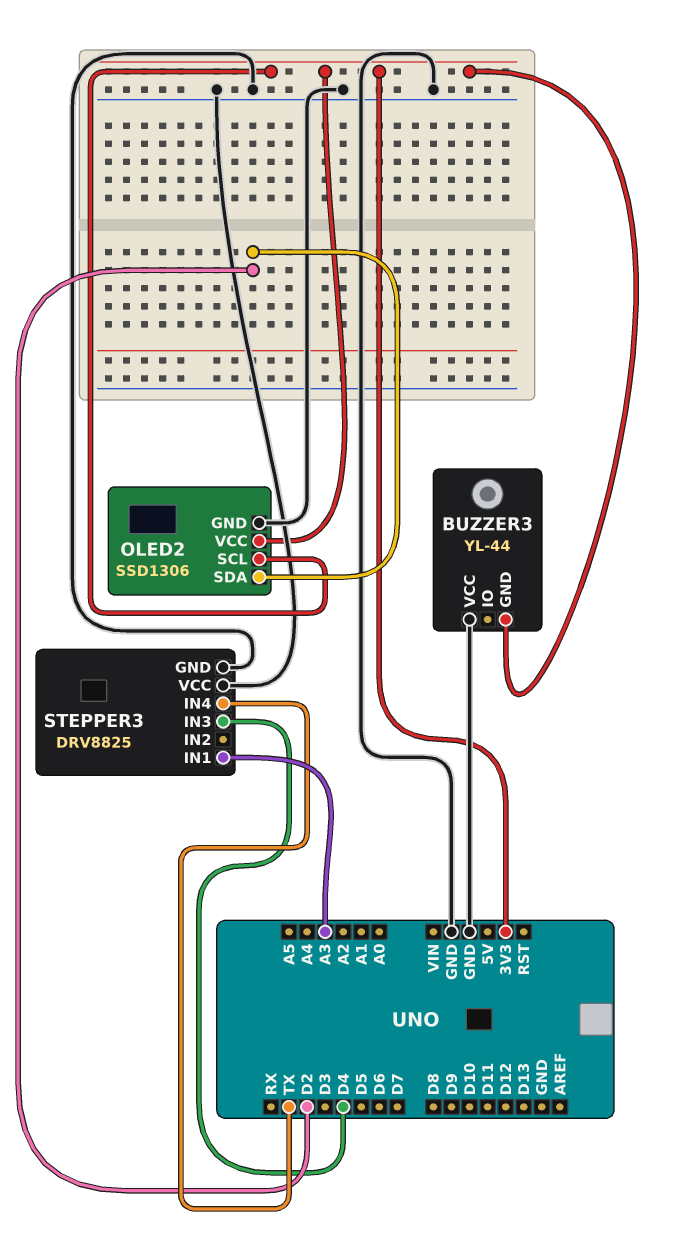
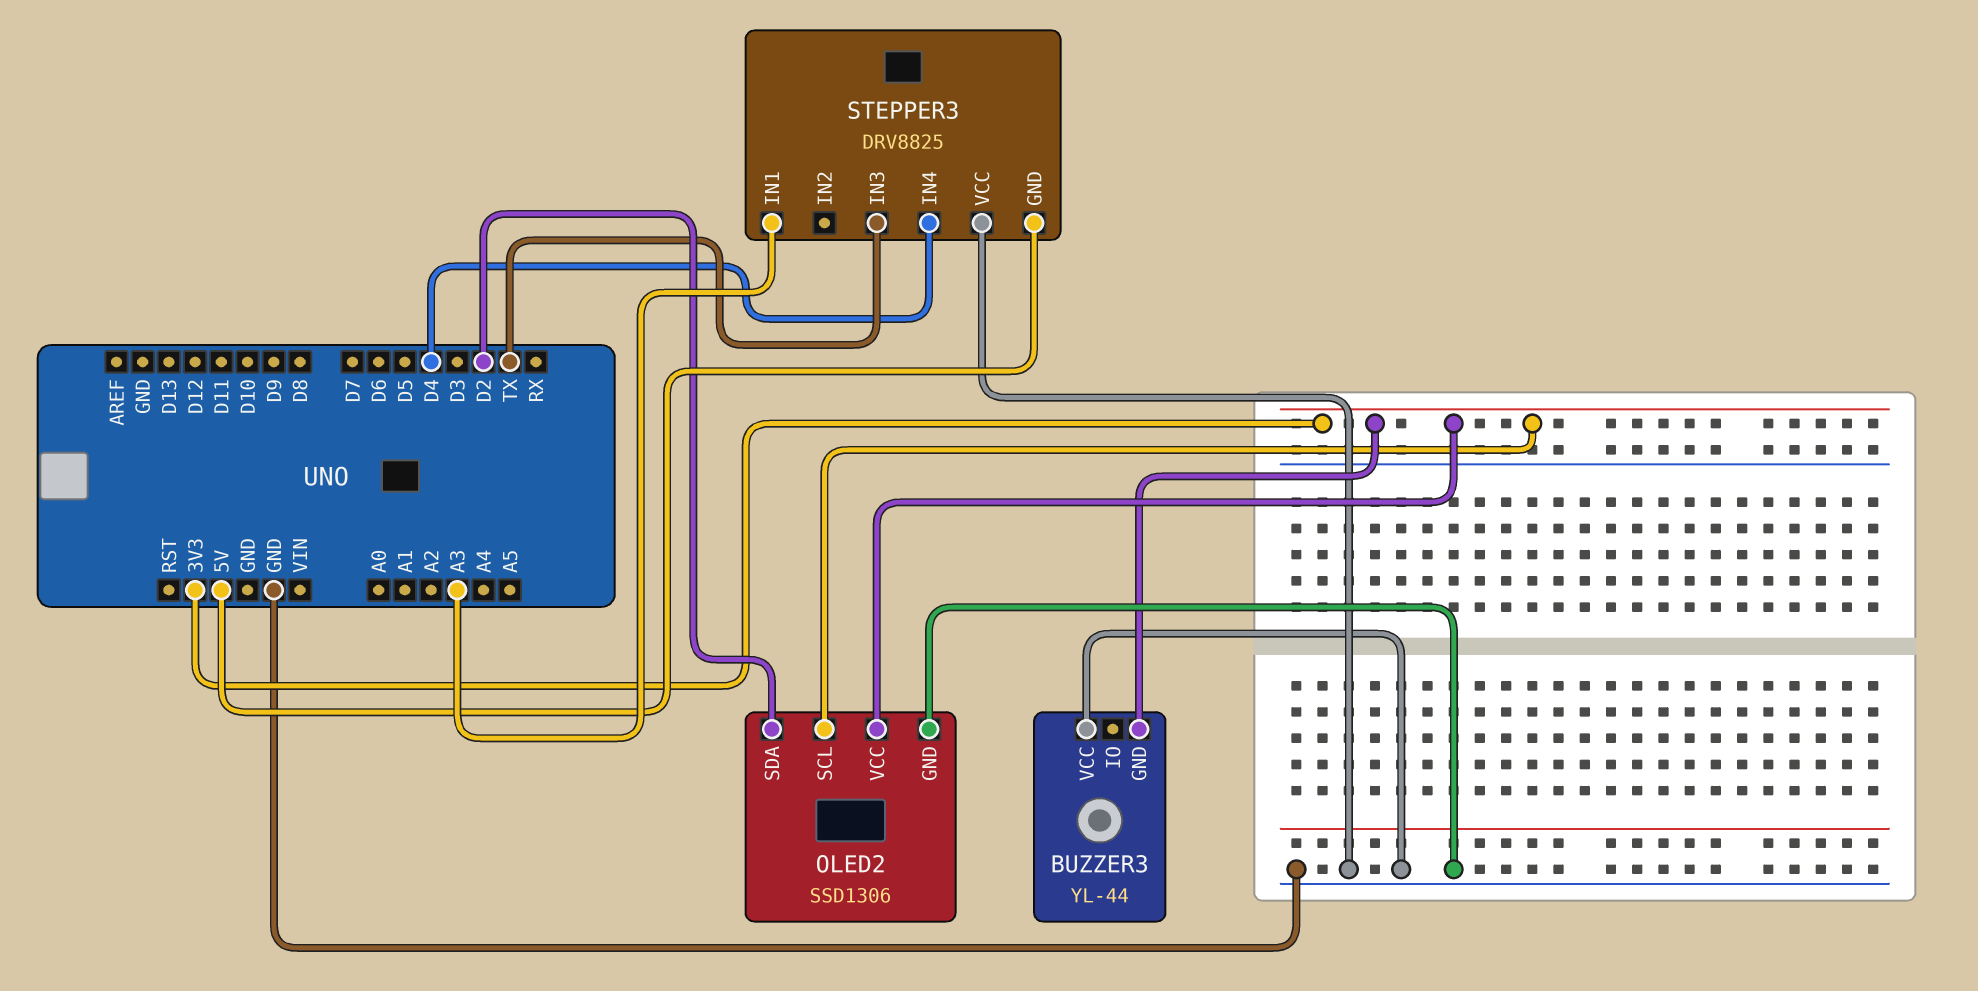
STEPPER3 pin GND: GND -> 5V
STEPPER3 pin IN3: D4 -> TX
STEPPER3 pin IN4: TX -> D4

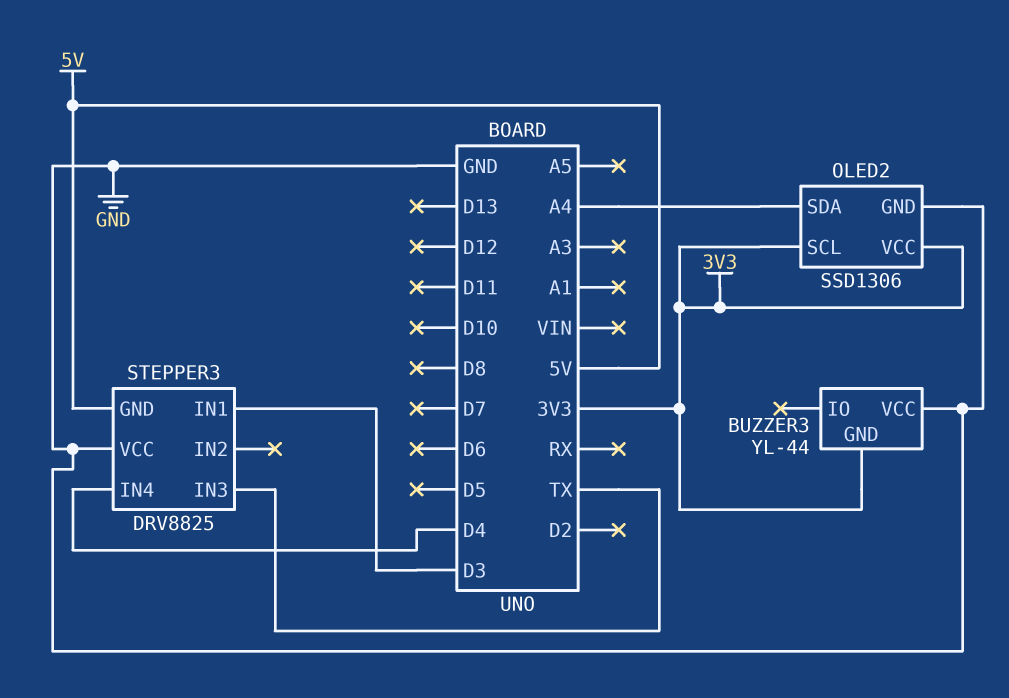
OLED2 pin SDA: D2 -> A4
STEPPER3 pin IN1: A3 -> D3

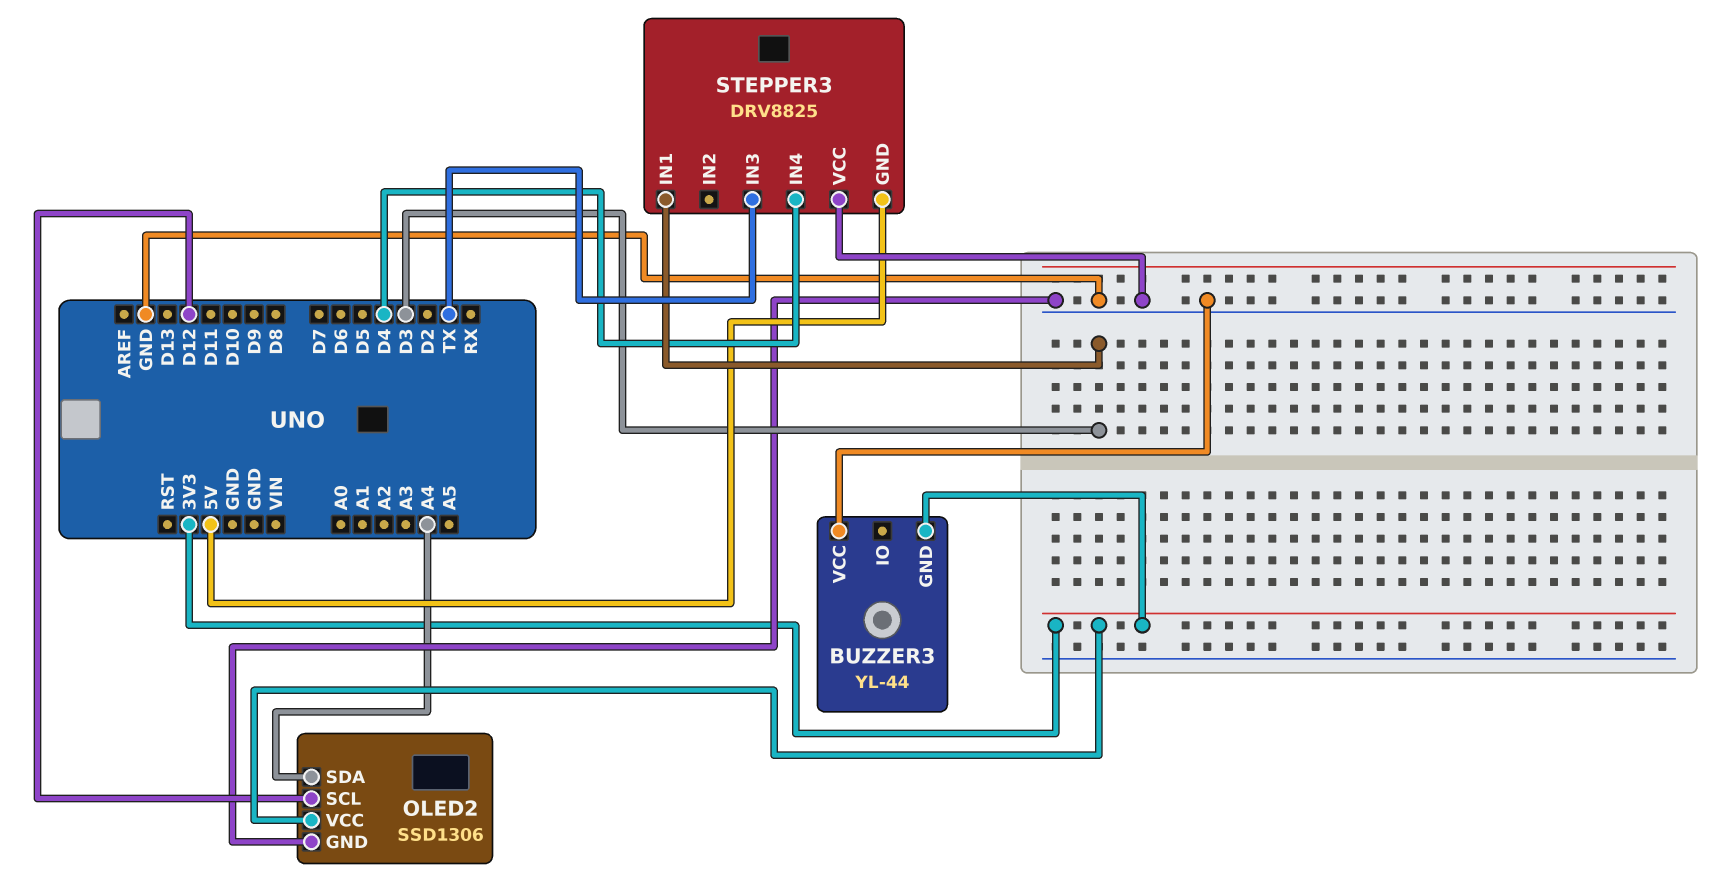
OLED2 pin SCL: 3V3 -> D12

